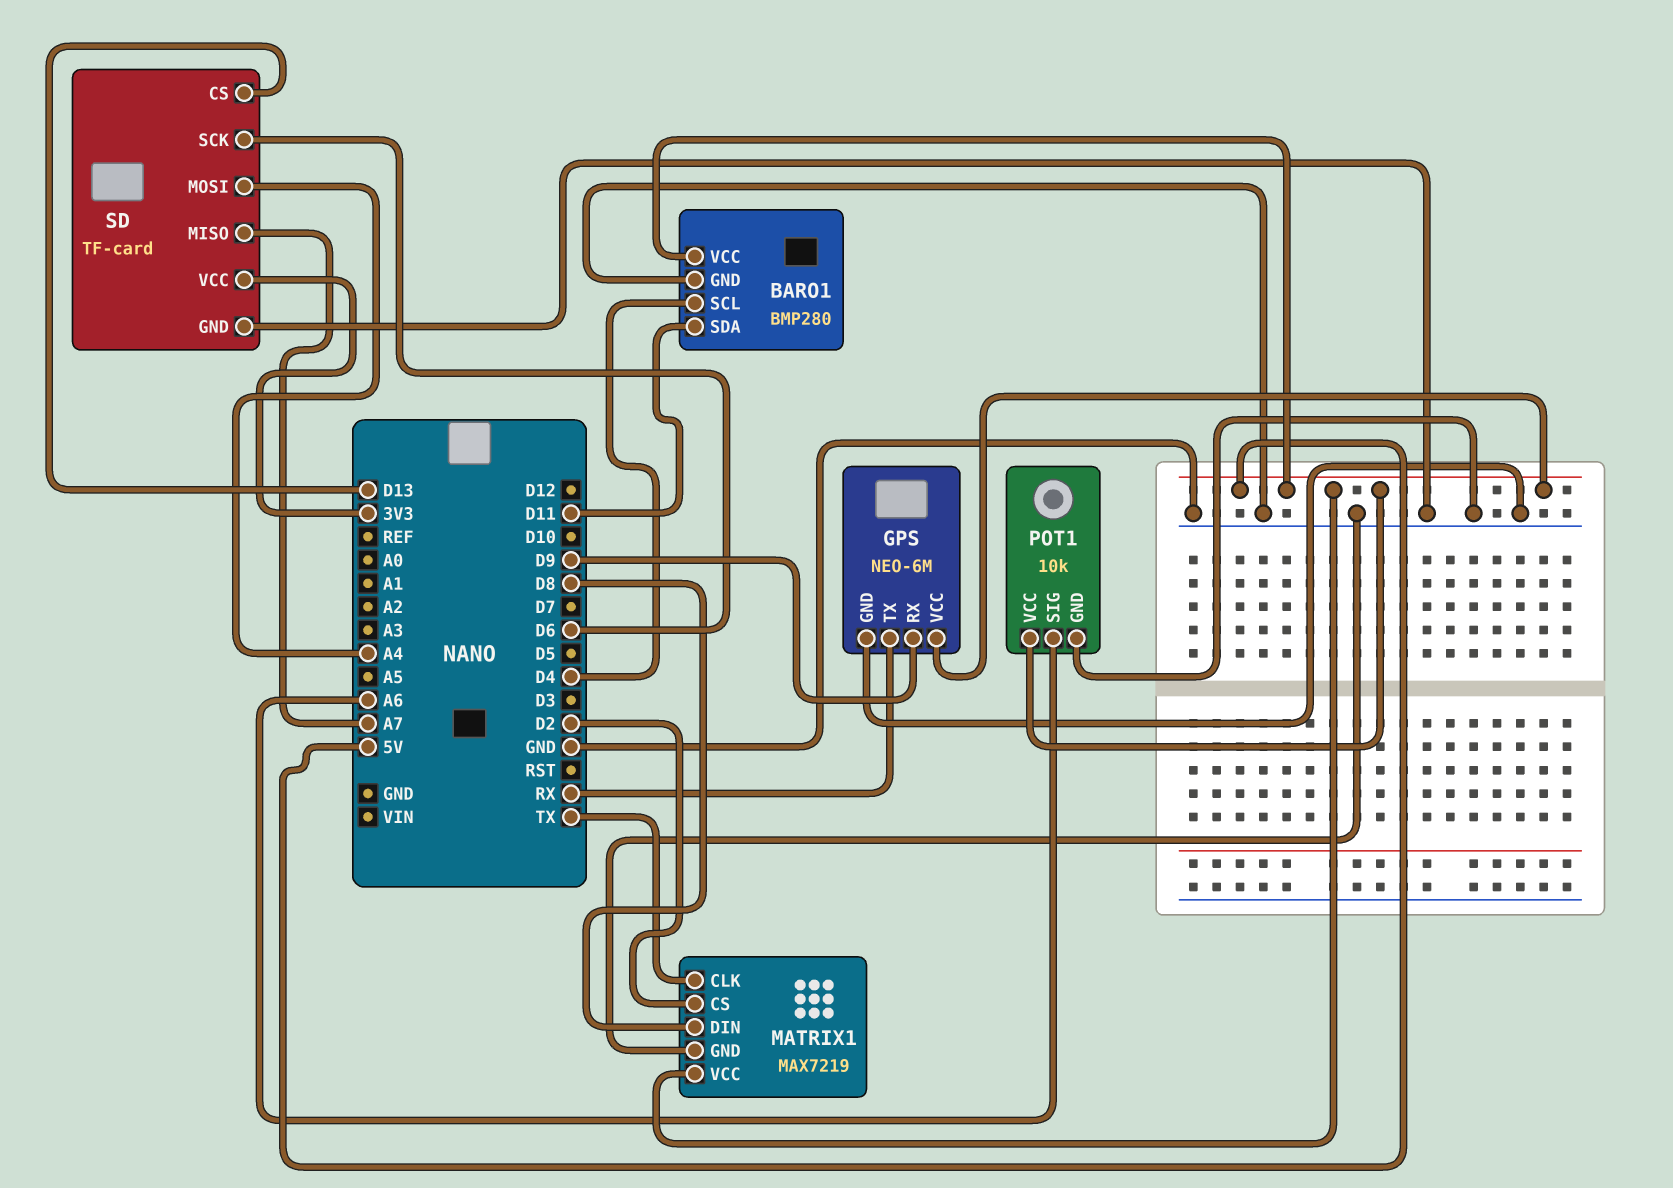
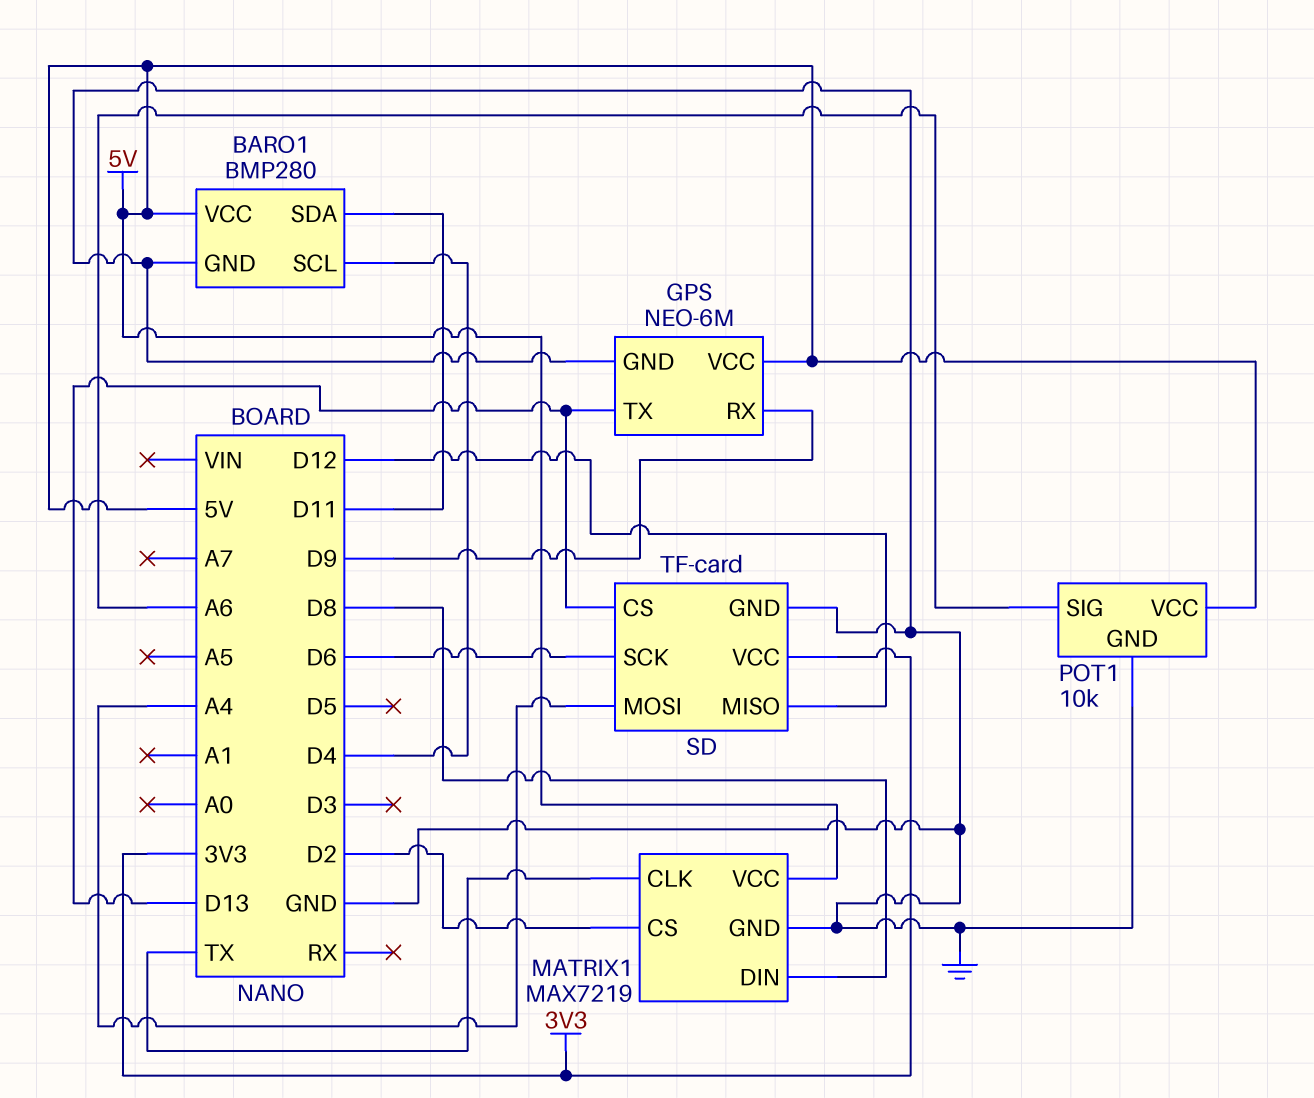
GPS pin TX: RX -> D13
SD pin MISO: A7 -> D12

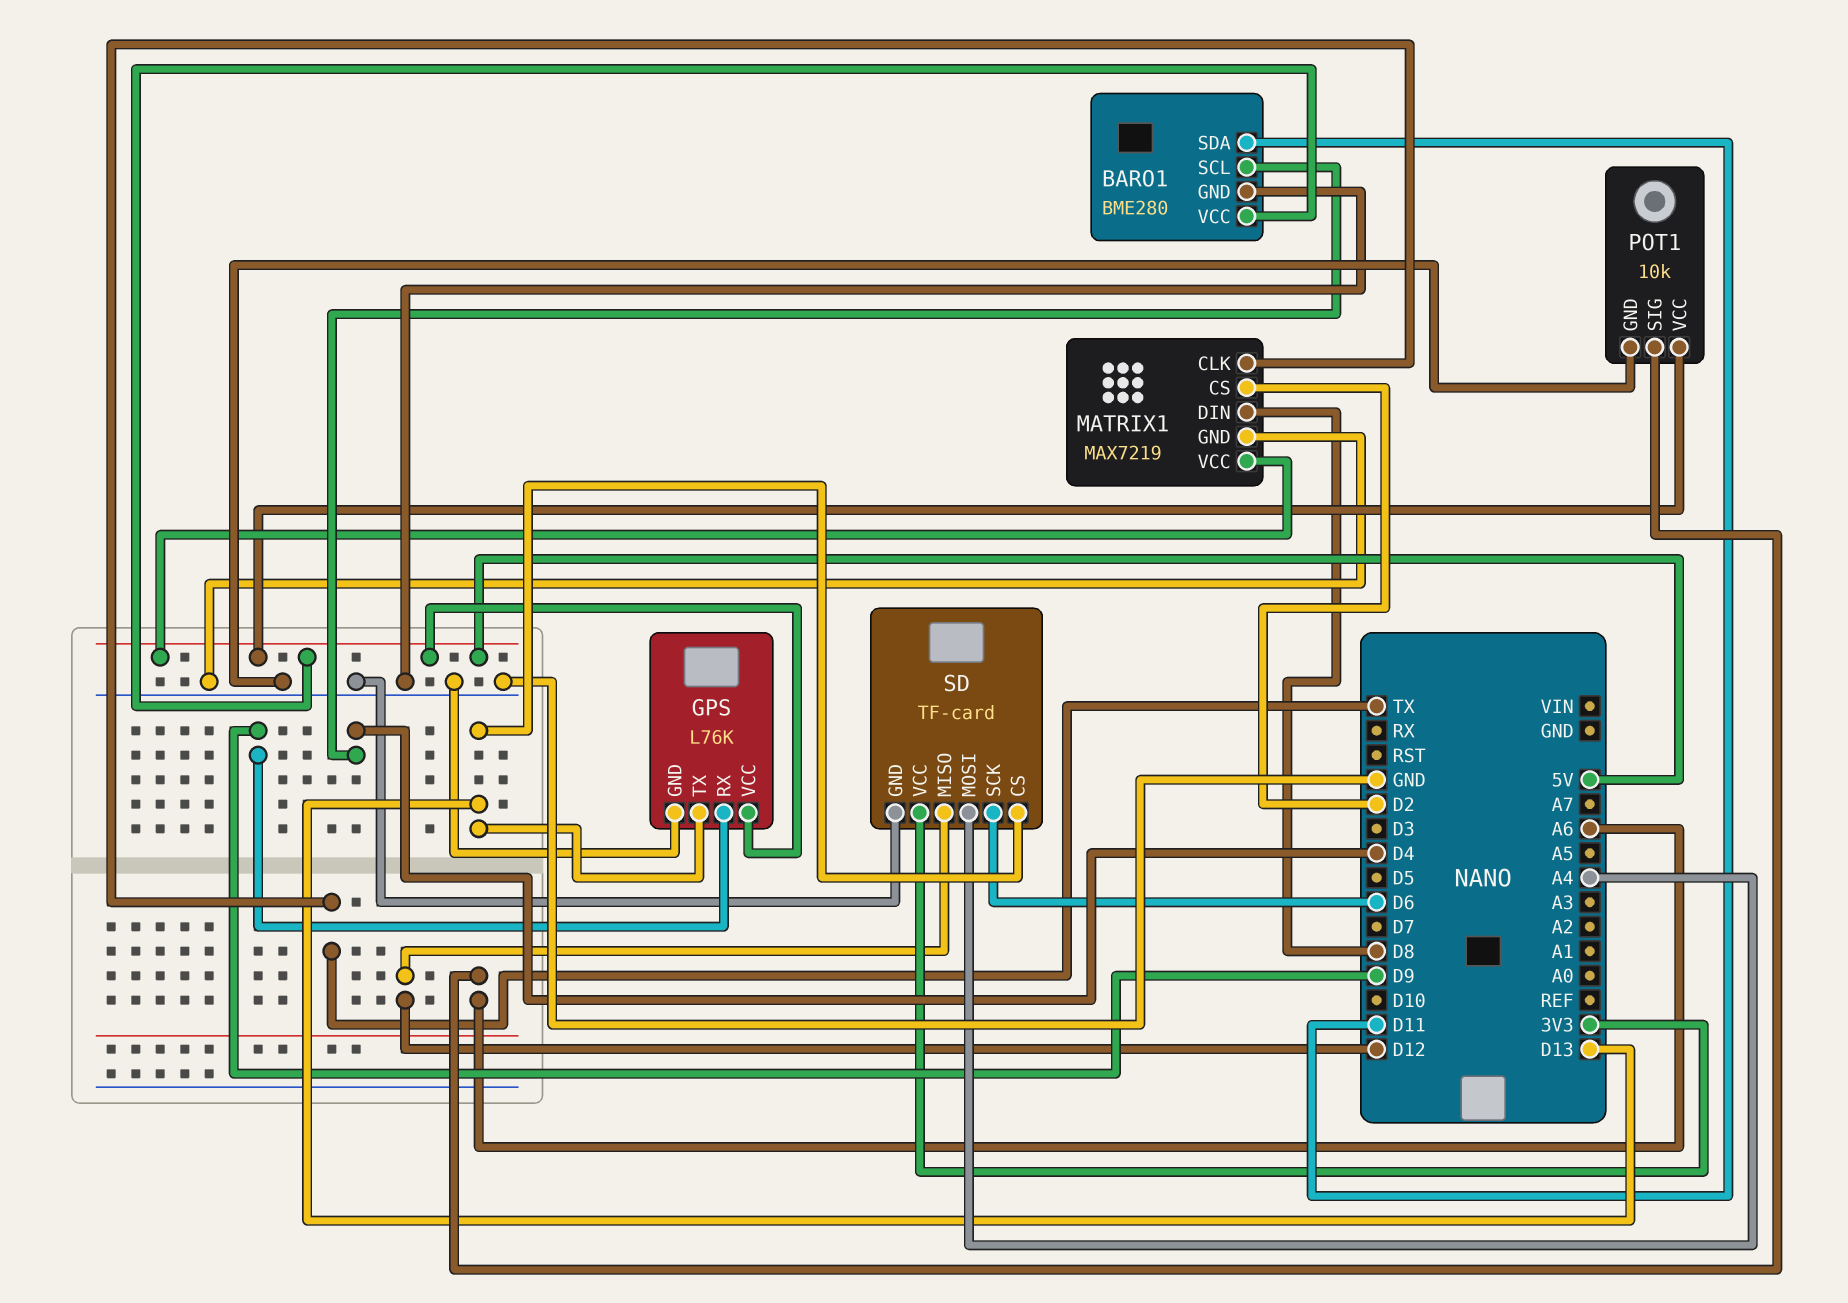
BARO1: BMP280 -> BME280
GPS: NEO-6M -> L76K

